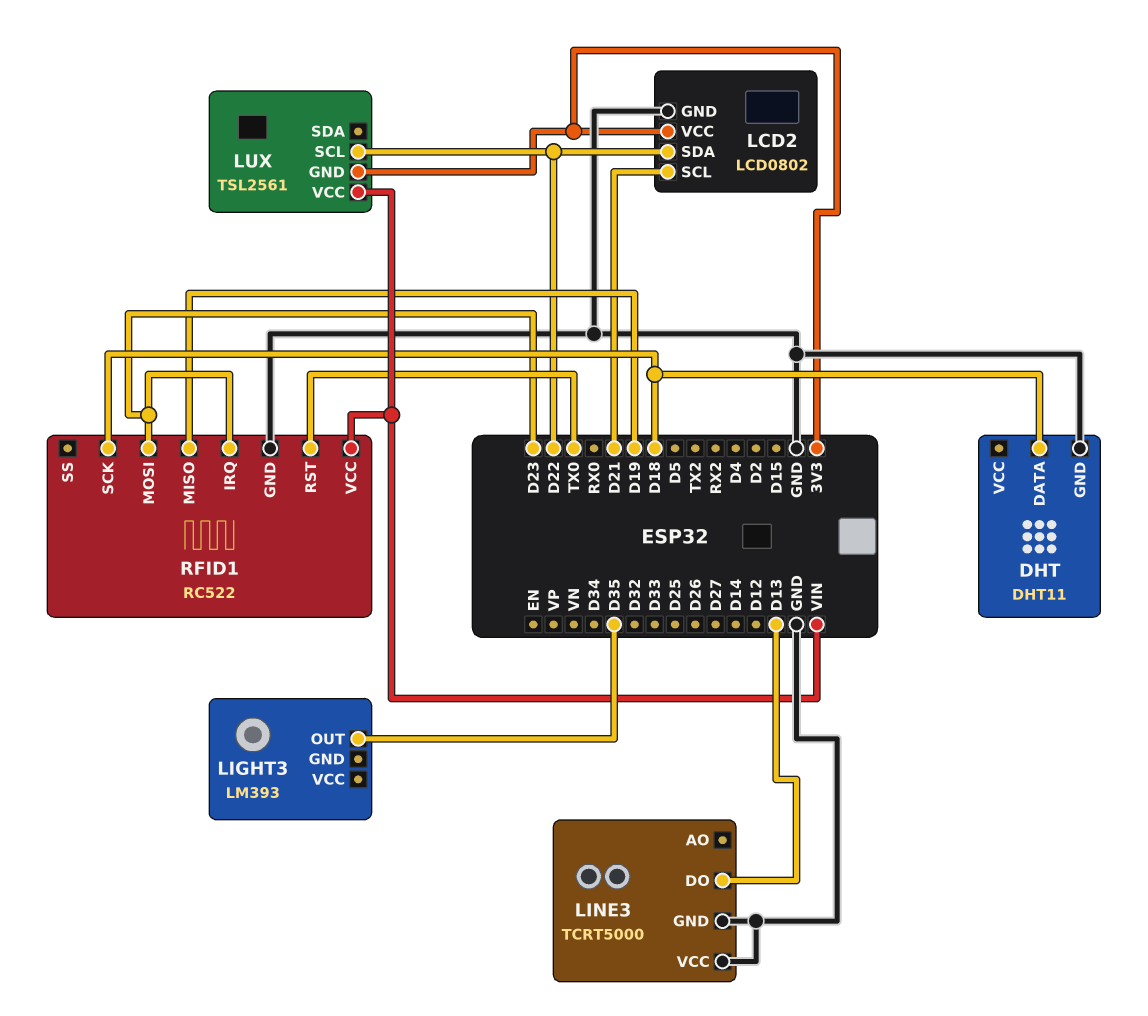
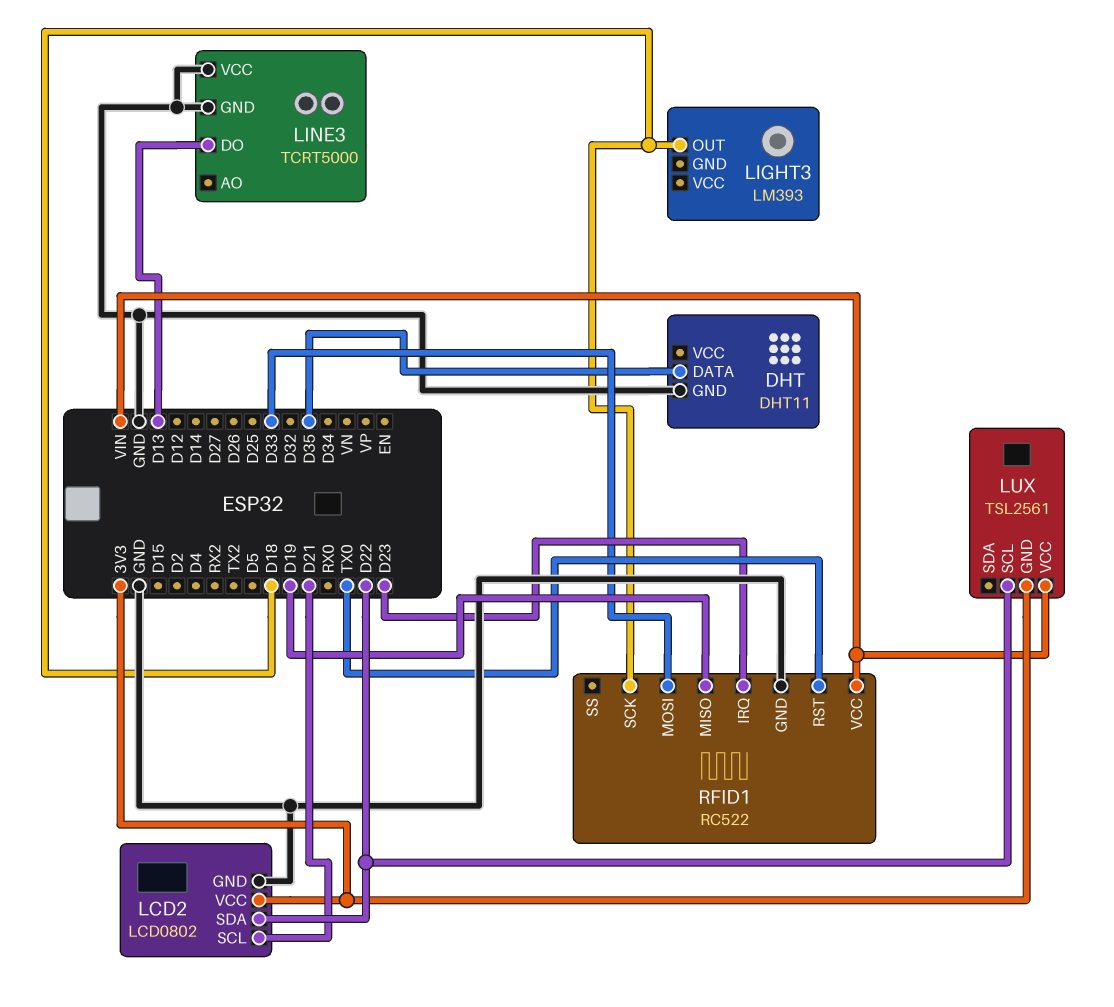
DHT pin DATA: D18 -> D35
LIGHT3 pin OUT: D35 -> D18
RFID1 pin MOSI: D23 -> D33

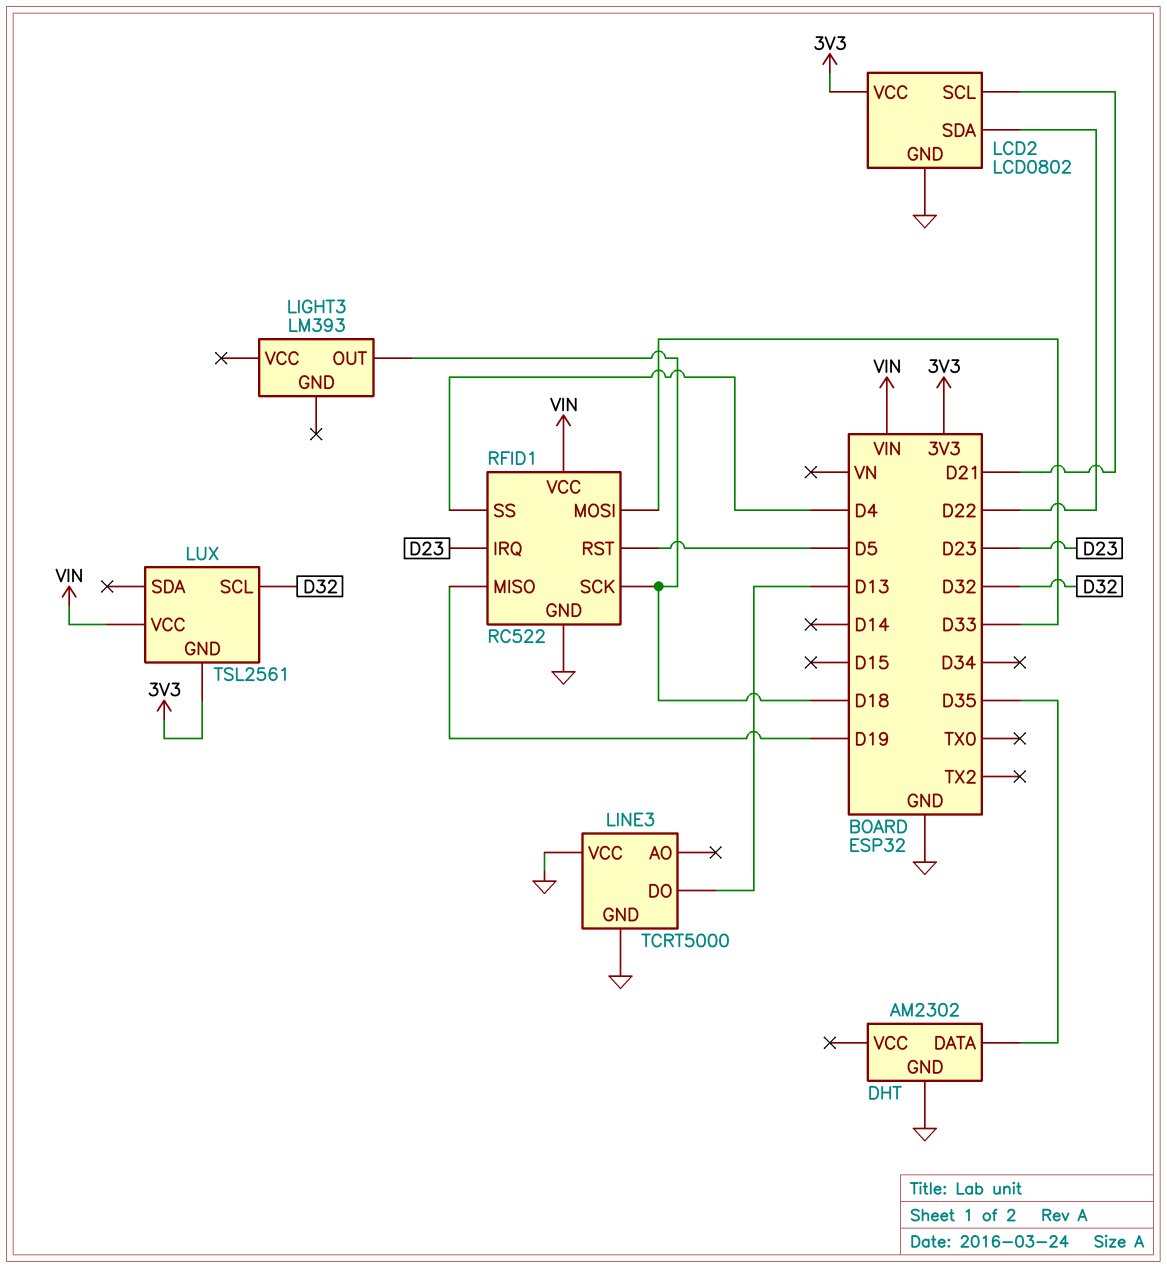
DHT: DHT11 -> AM2302
LUX pin SCL: D22 -> D32
RFID1 pin RST: TX0 -> D5
RFID1 pin SS: none -> D4

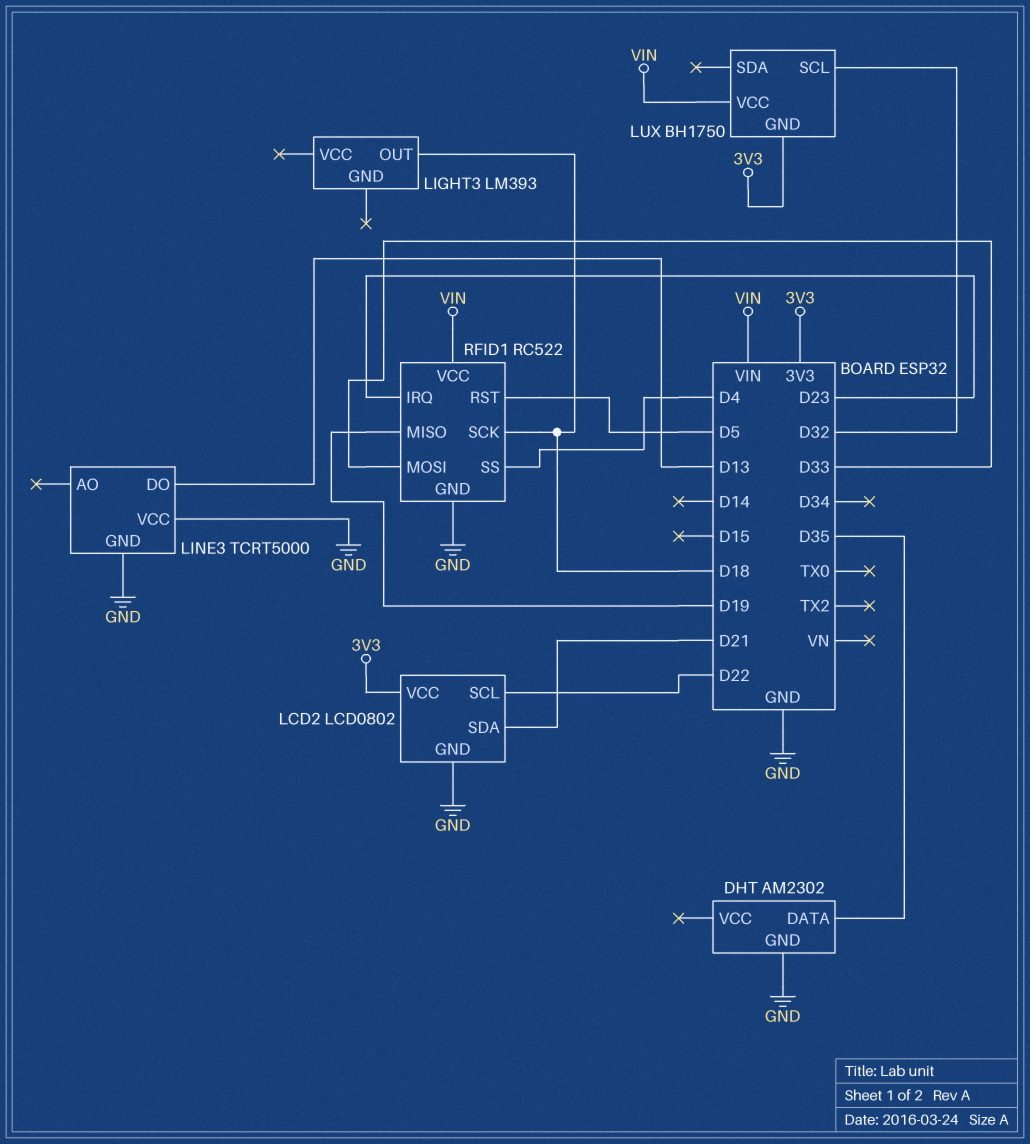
LCD2 pin SCL: D21 -> D22
LCD2 pin SDA: D22 -> D21
LUX: TSL2561 -> BH1750

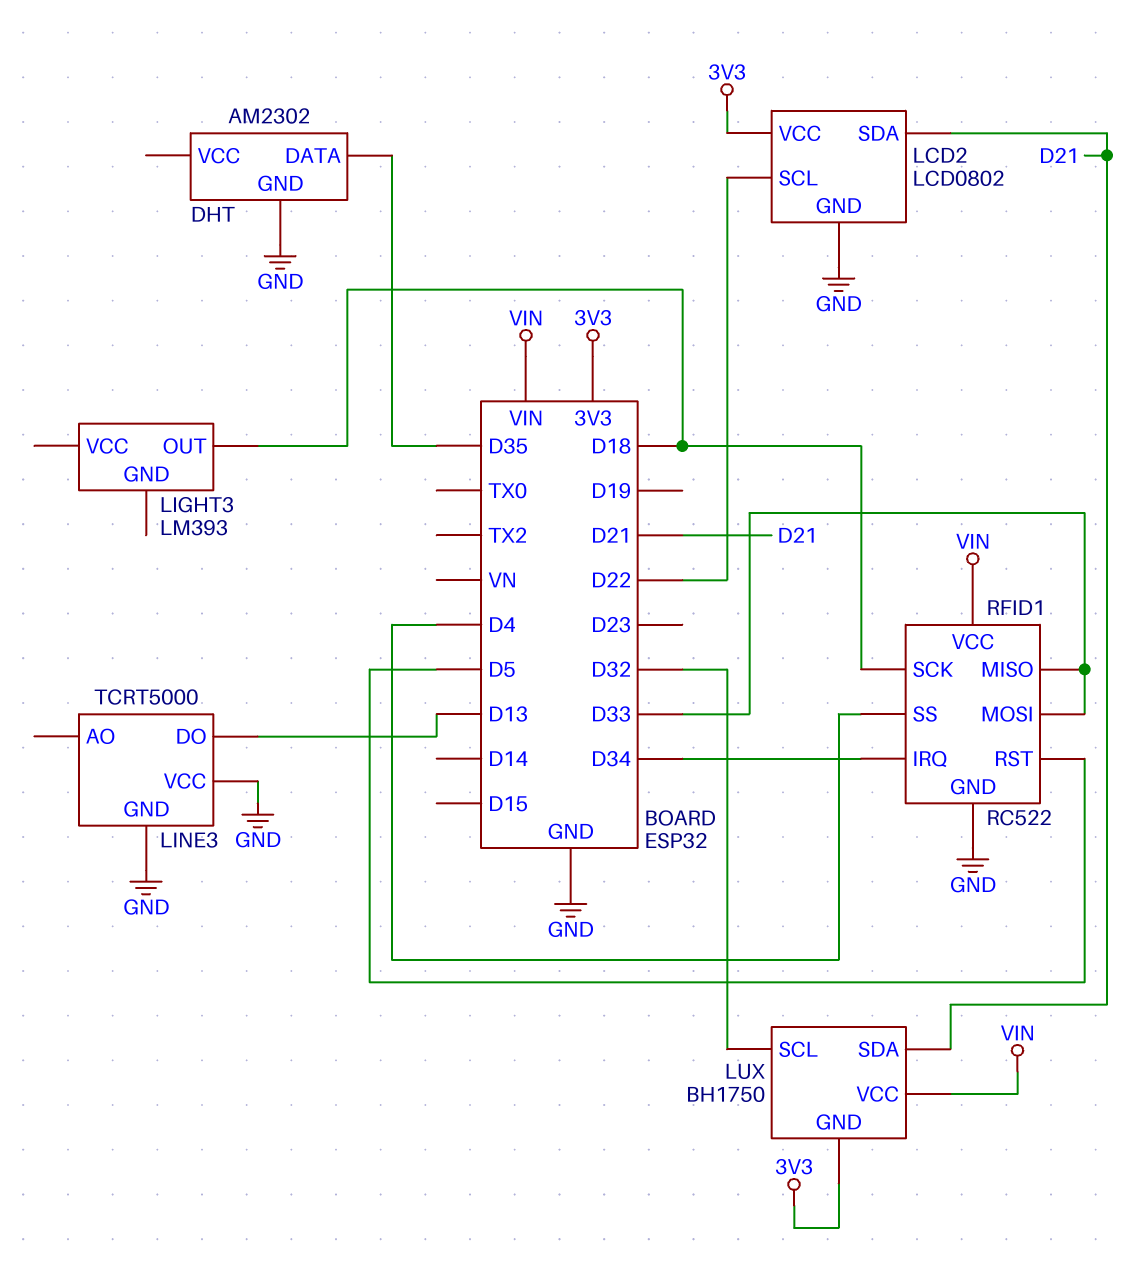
LUX pin SDA: none -> D21
RFID1 pin IRQ: D23 -> D34
RFID1 pin MISO: D19 -> D33

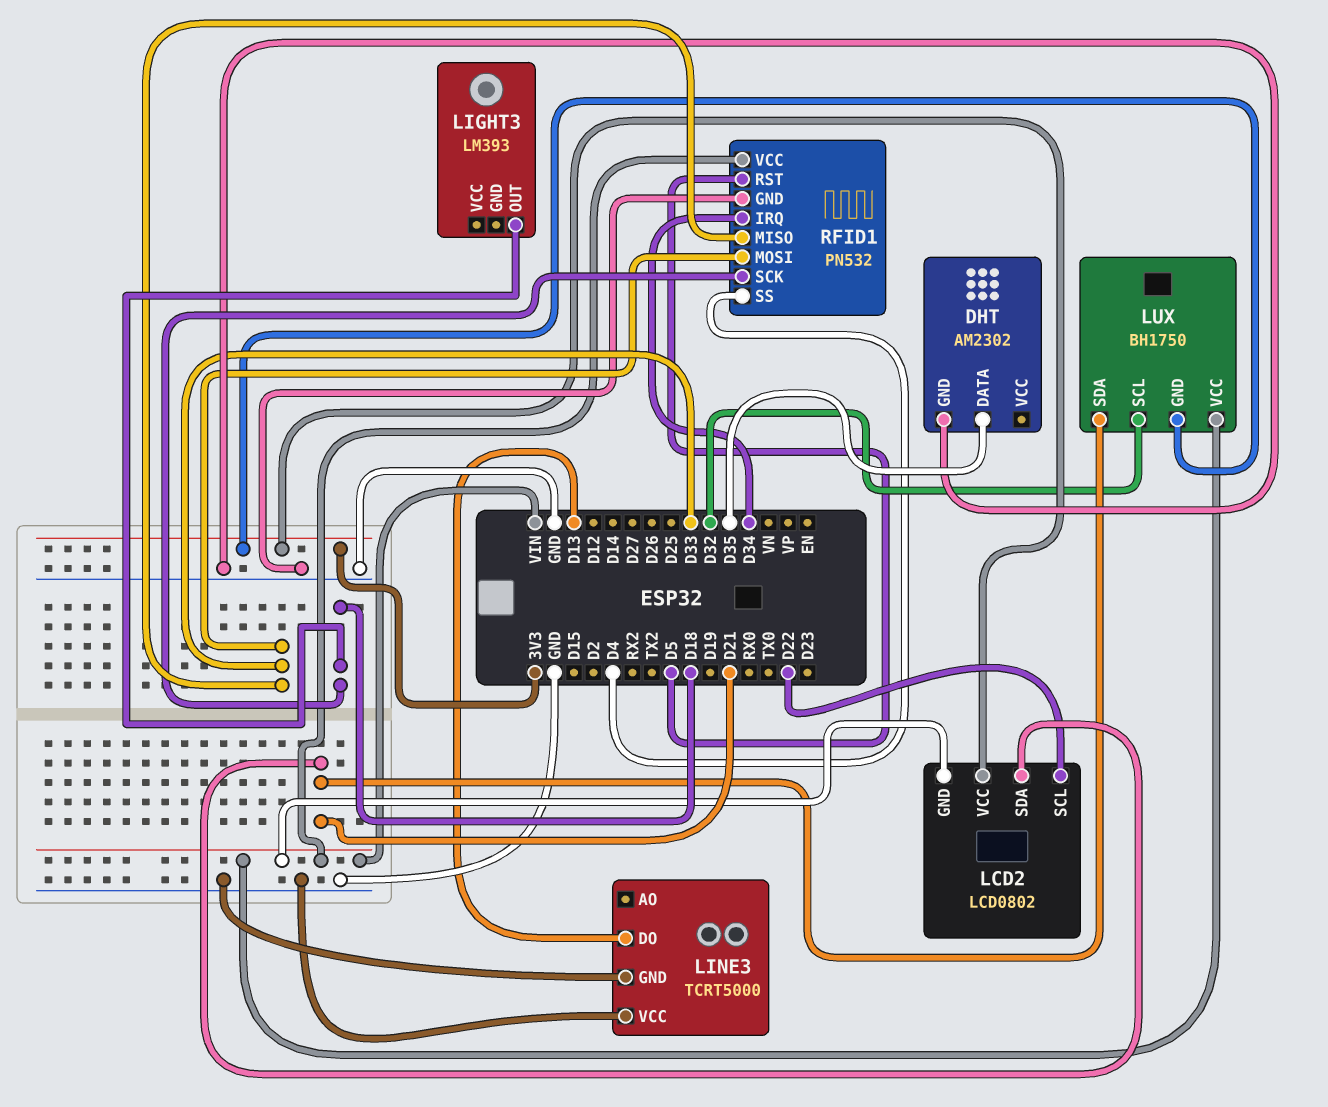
LCD2 pin GND: GND -> VIN
RFID1: RC522 -> PN532

